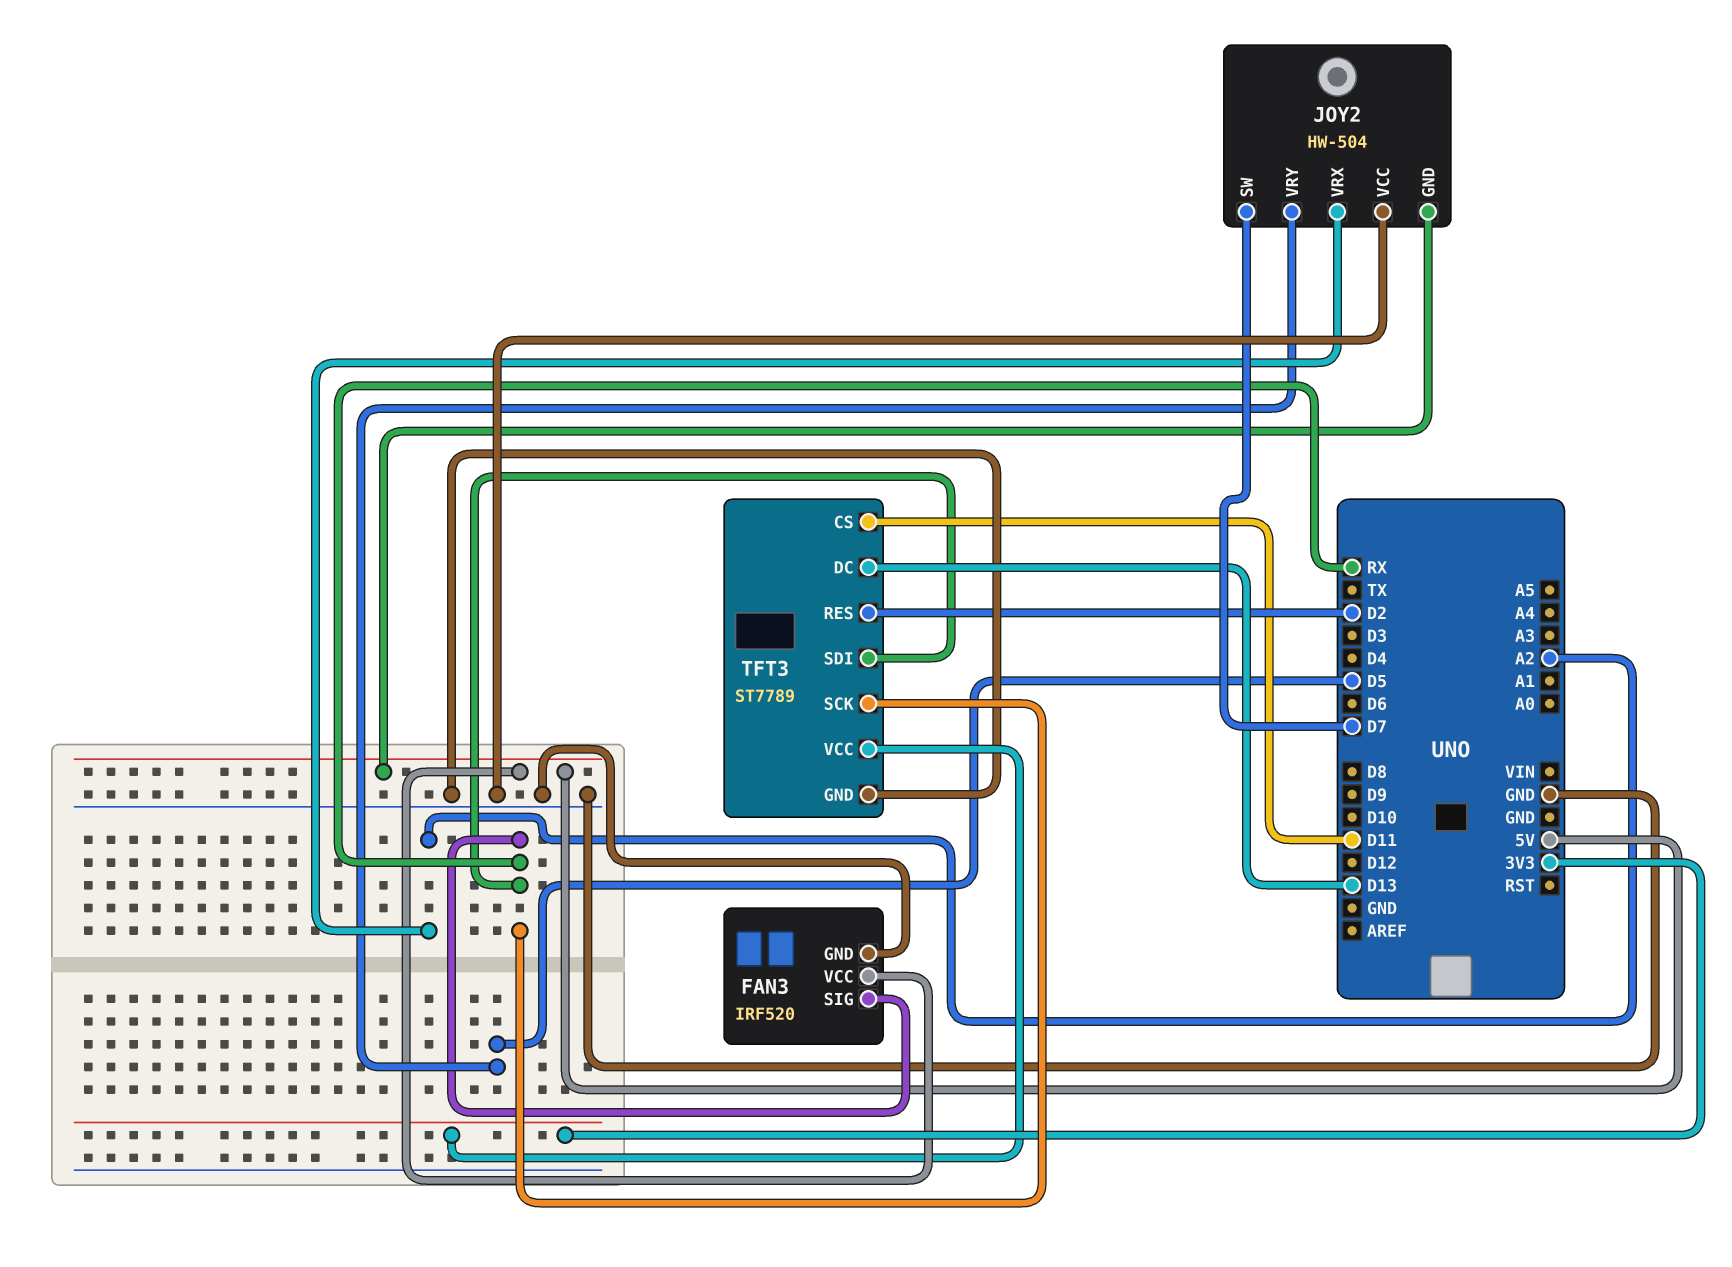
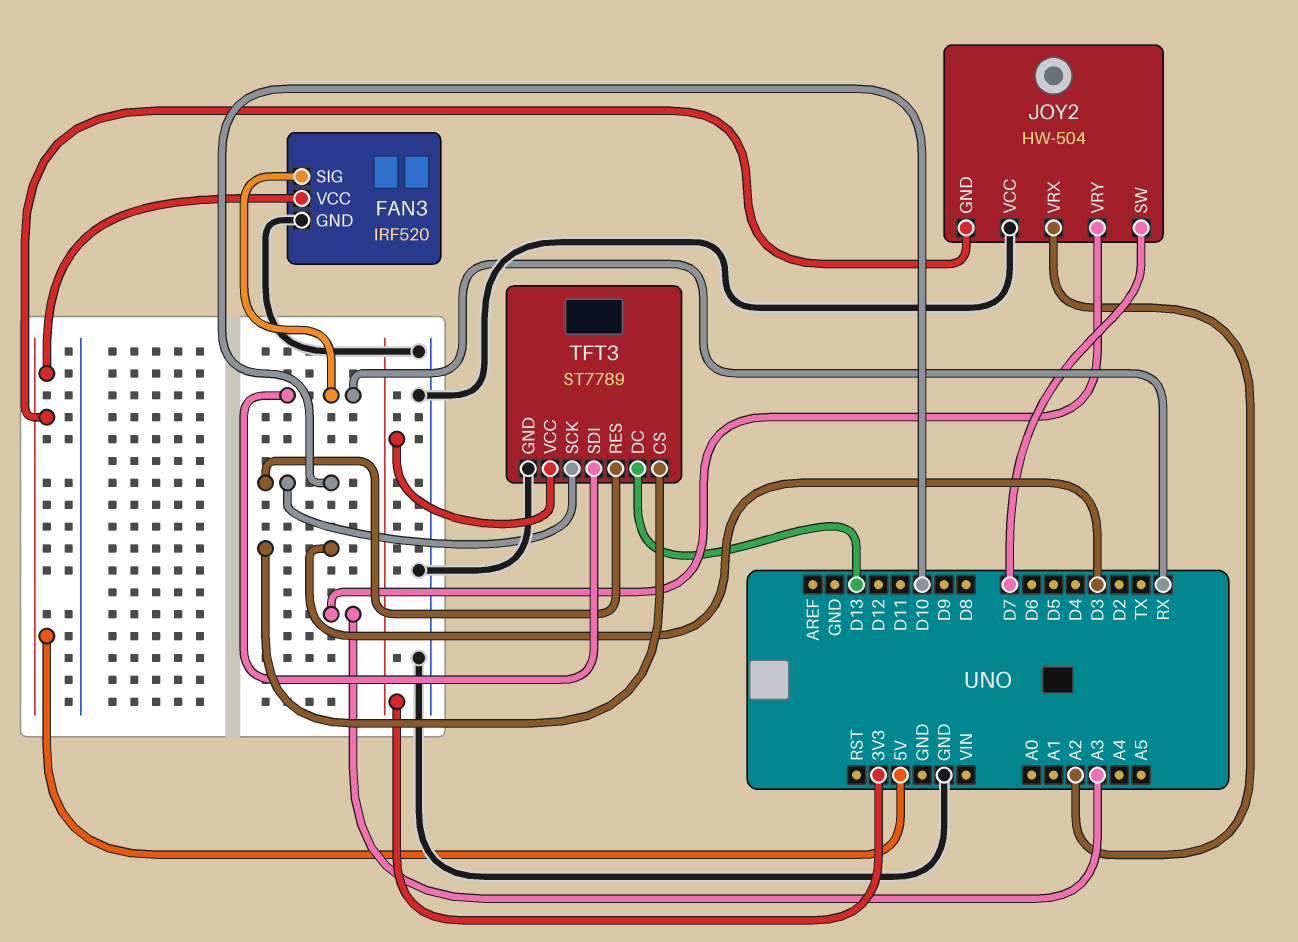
JOY2 pin VRY: D5 -> A3
TFT3 pin CS: D11 -> D3
TFT3 pin RES: D2 -> D10
TFT3 pin SCK: RX -> D10

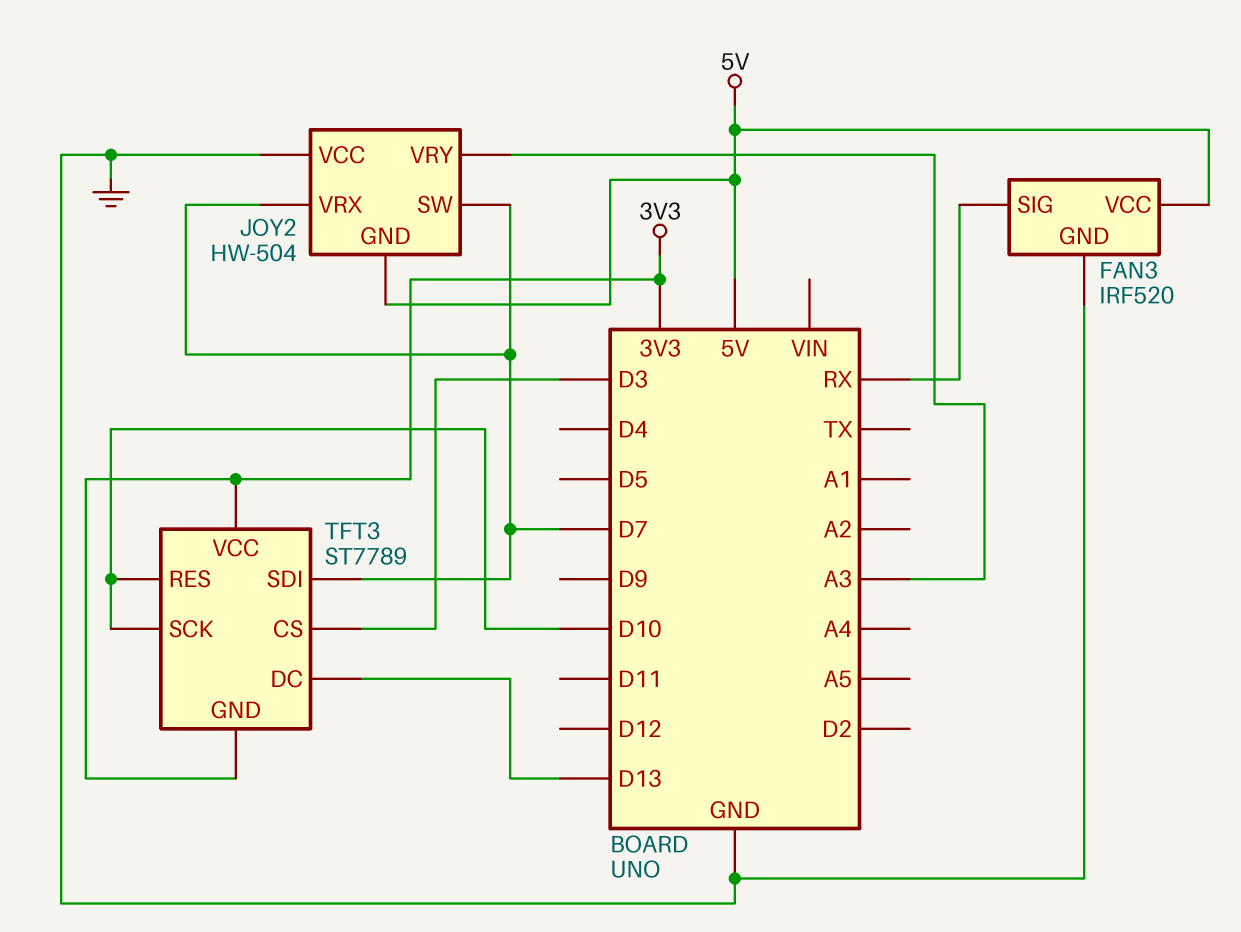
JOY2 pin VRX: A2 -> D7
TFT3 pin GND: GND -> 3V3
TFT3 pin SDI: RX -> D7

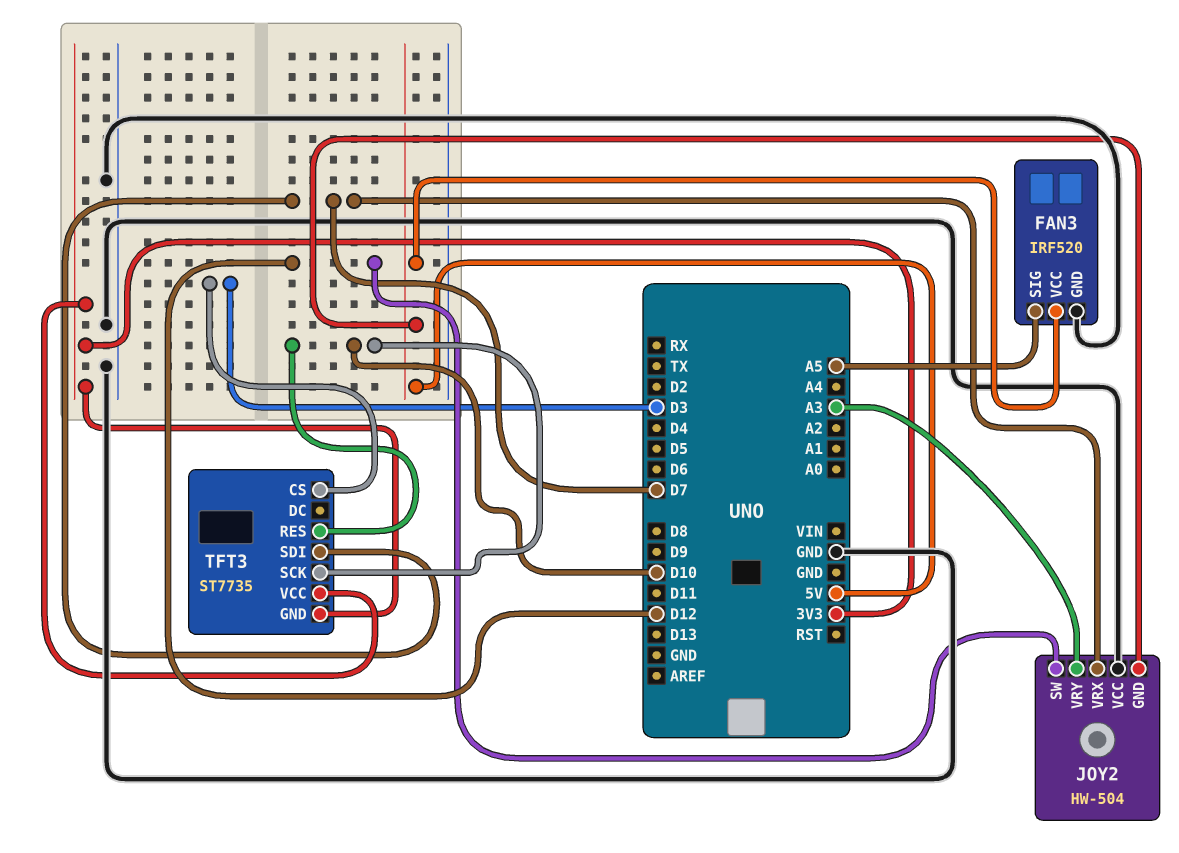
FAN3 pin SIG: RX -> A5
JOY2 pin SW: D7 -> D12
TFT3: ST7789 -> ST7735
TFT3 pin DC: D13 -> none

